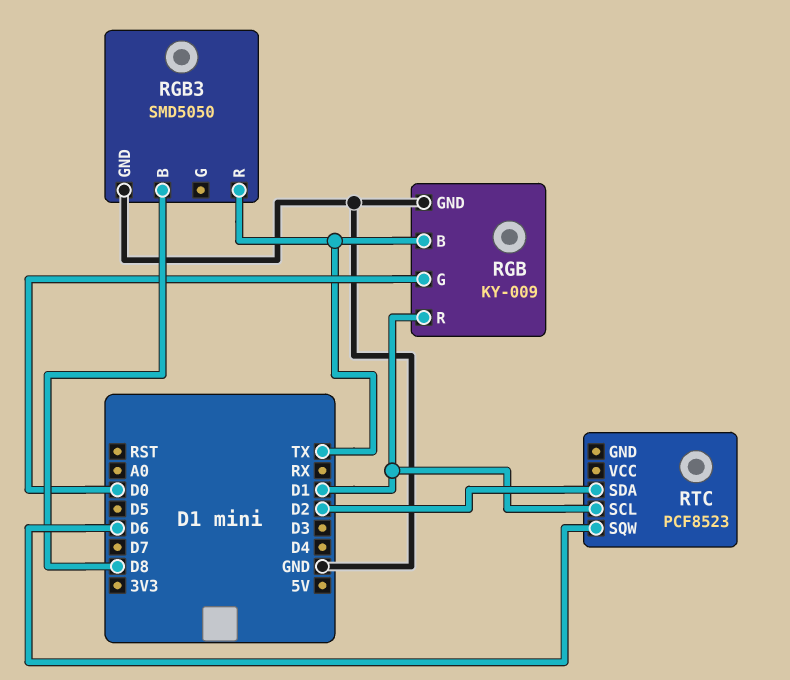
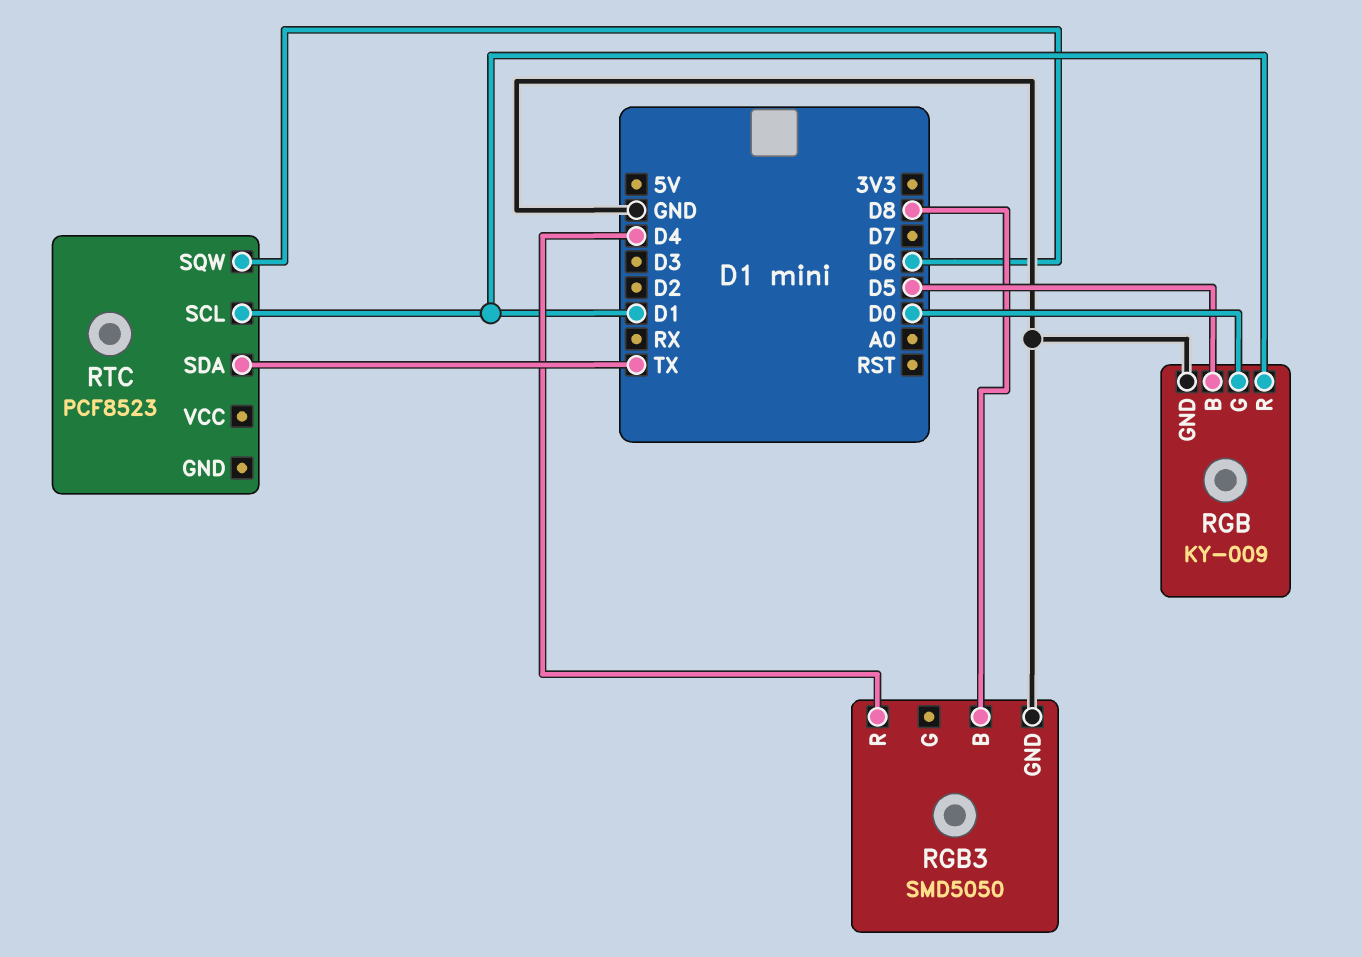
RGB pin B: TX -> D5
RGB3 pin R: TX -> D4
RTC pin SDA: D2 -> TX

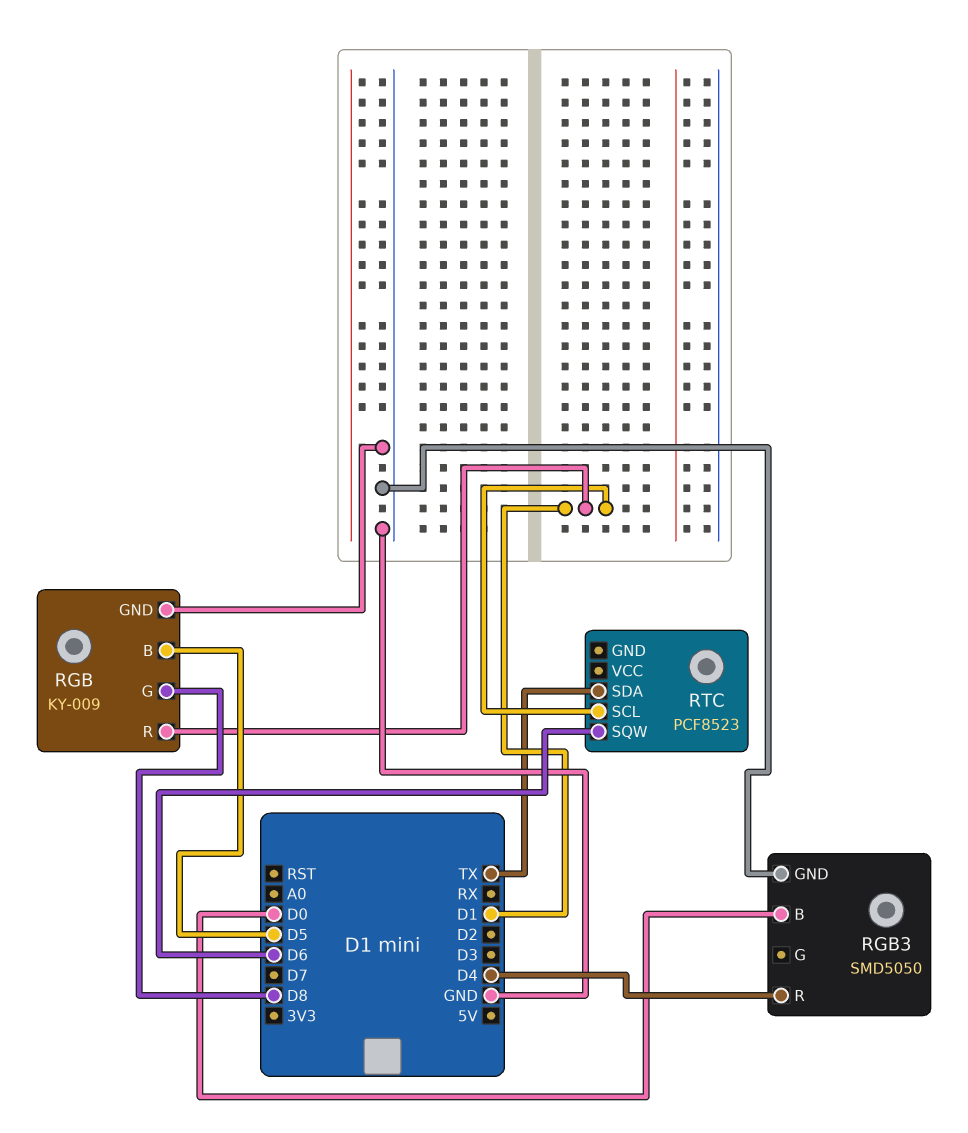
RGB pin G: D0 -> D8
RGB3 pin B: D8 -> D0

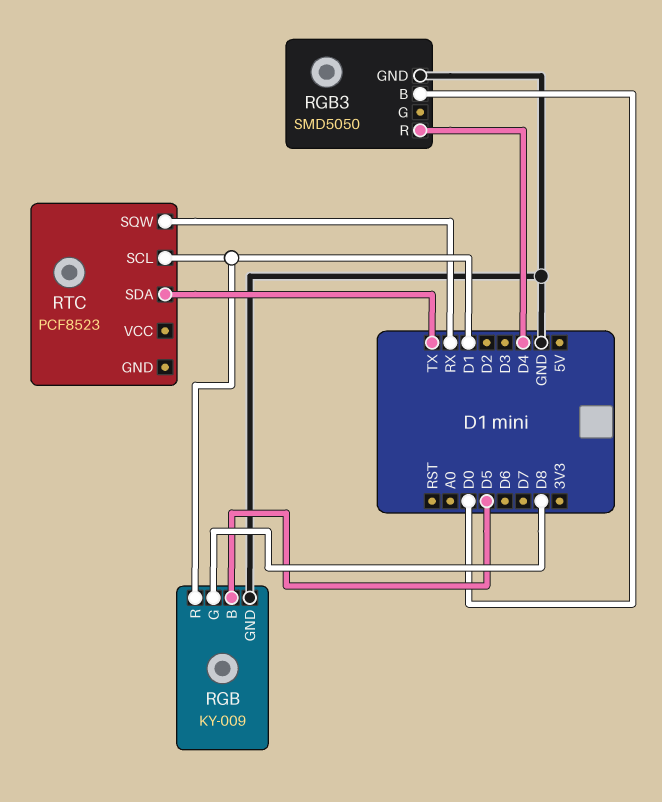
RTC pin SQW: D6 -> RX

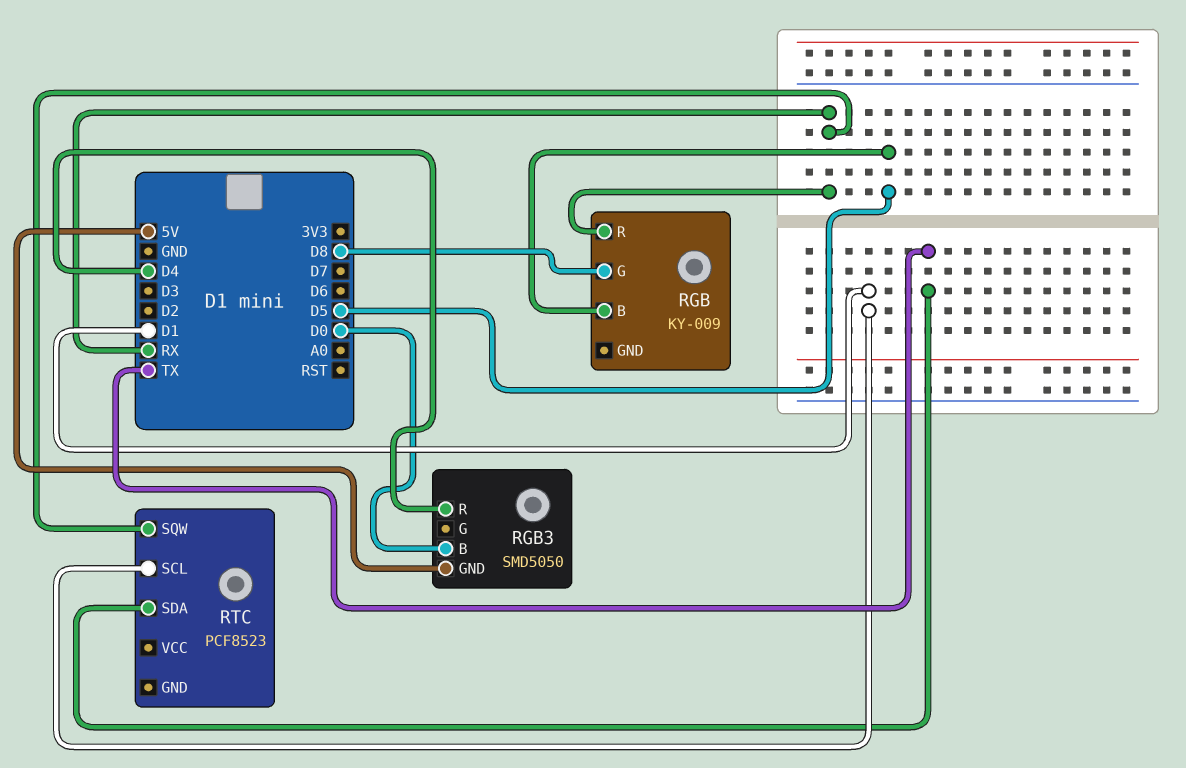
RGB pin GND: GND -> none
RGB pin R: D1 -> RX
RGB3 pin GND: GND -> 5V

